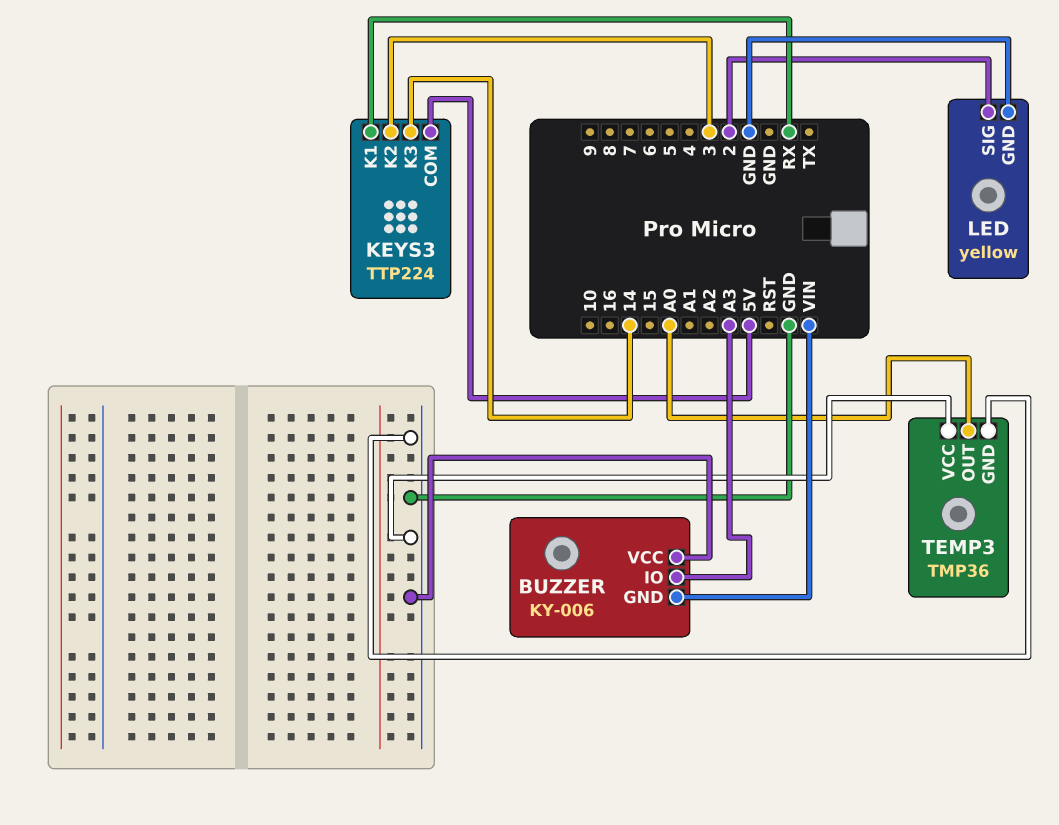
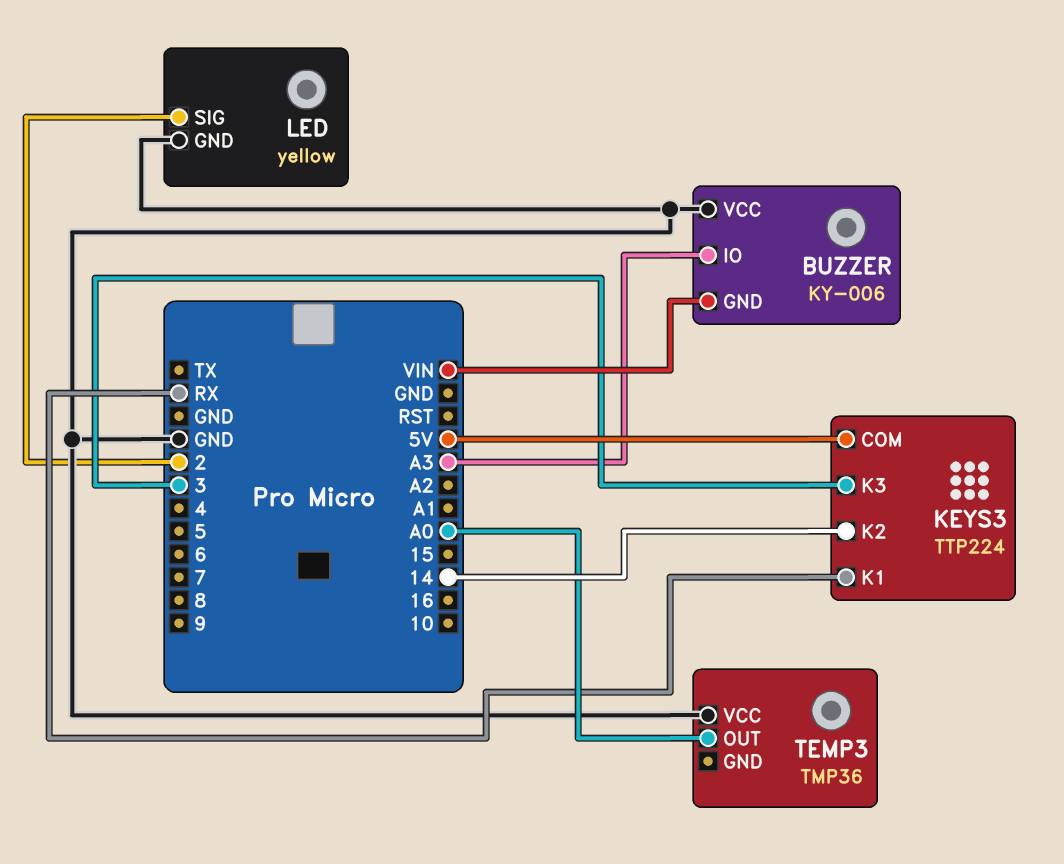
KEYS3 pin K2: 3 -> 14
KEYS3 pin K3: 14 -> 3
TEMP3 pin GND: GND -> none

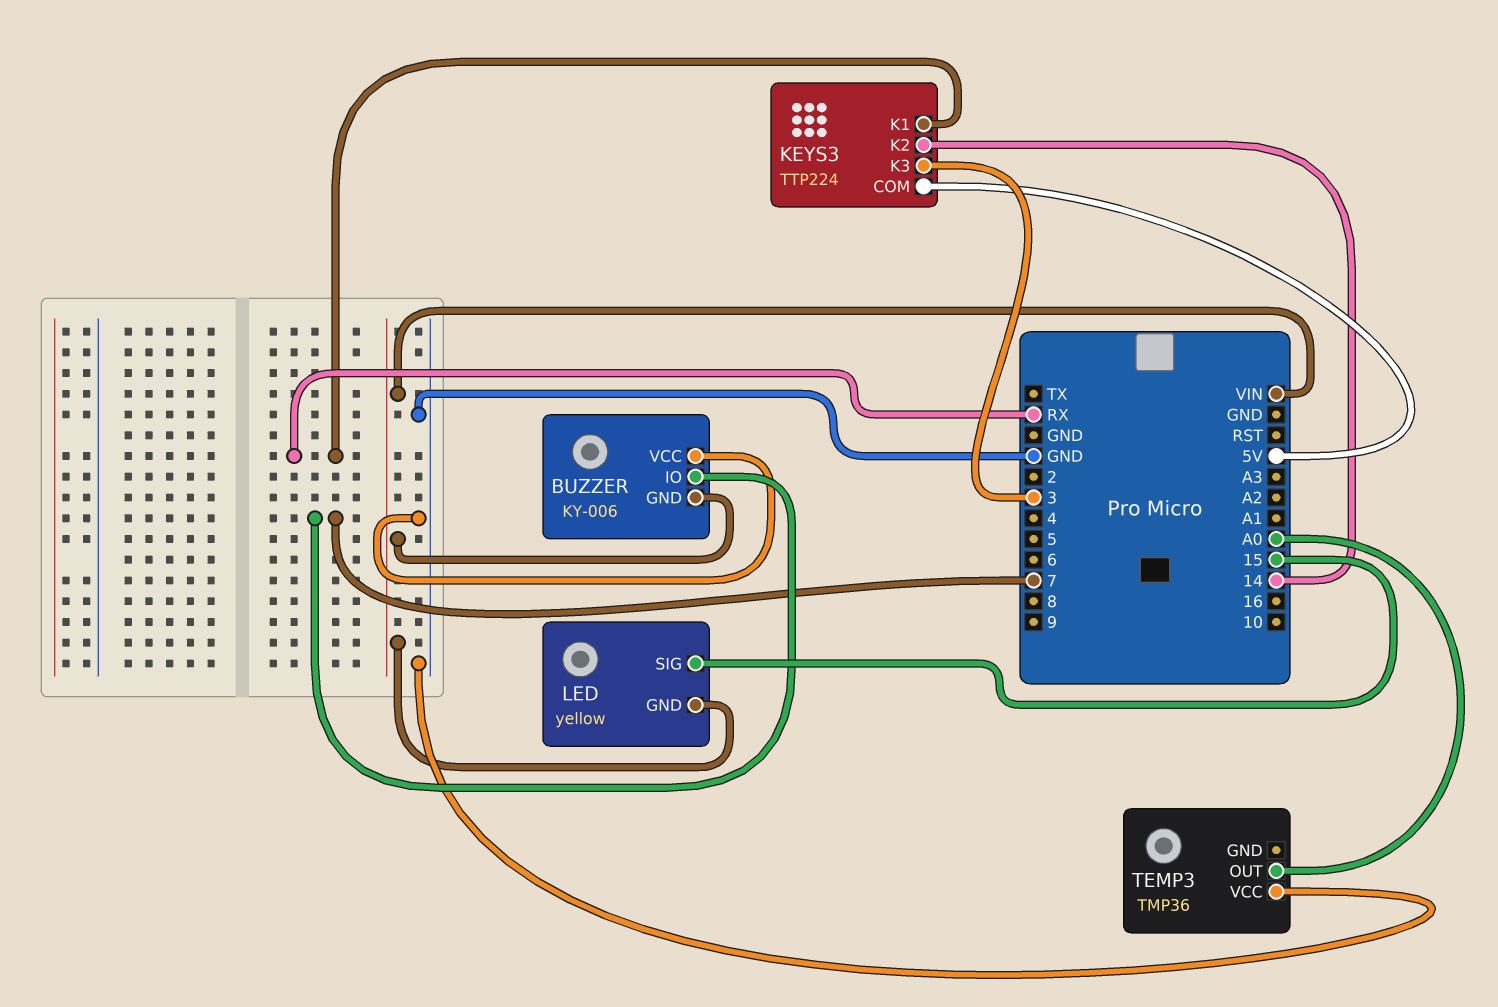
BUZZER pin IO: A3 -> 7
LED pin GND: GND -> VIN
LED pin SIG: 2 -> 15

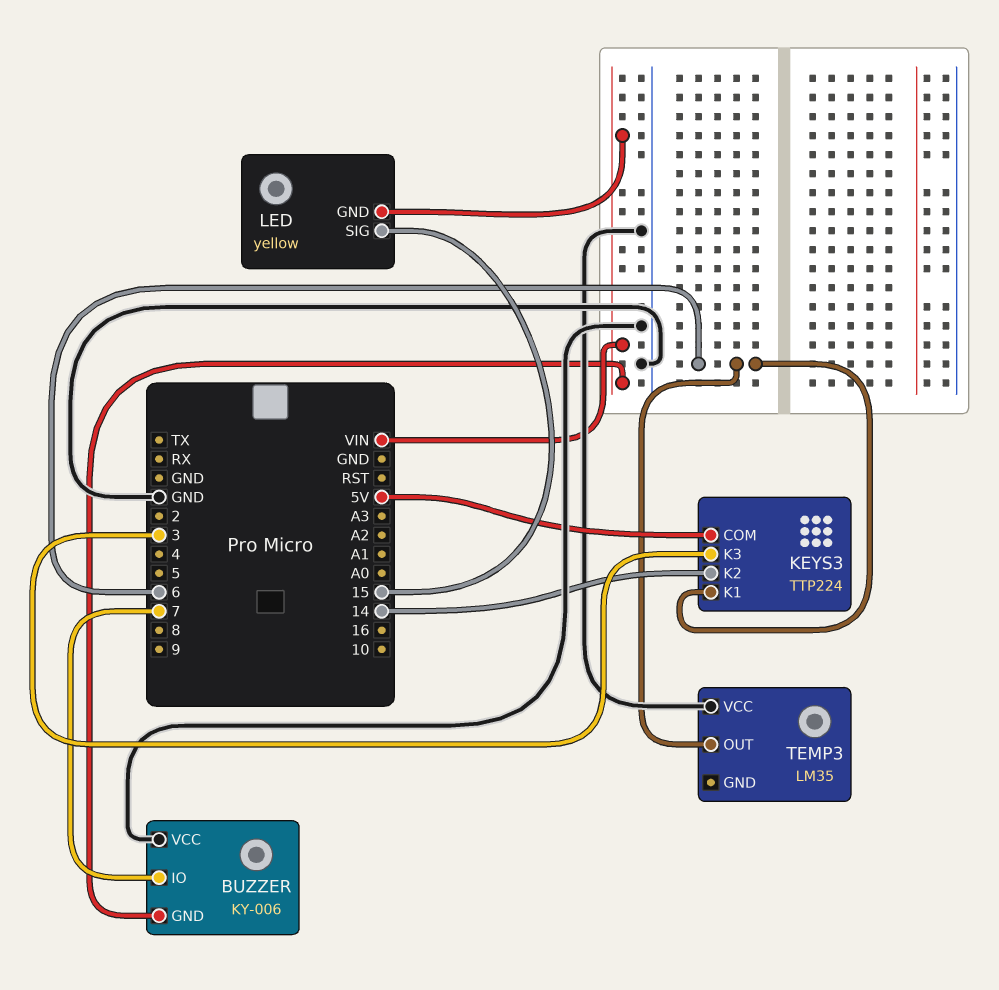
KEYS3 pin K1: RX -> 6
TEMP3: TMP36 -> LM35
TEMP3 pin OUT: A0 -> 6

